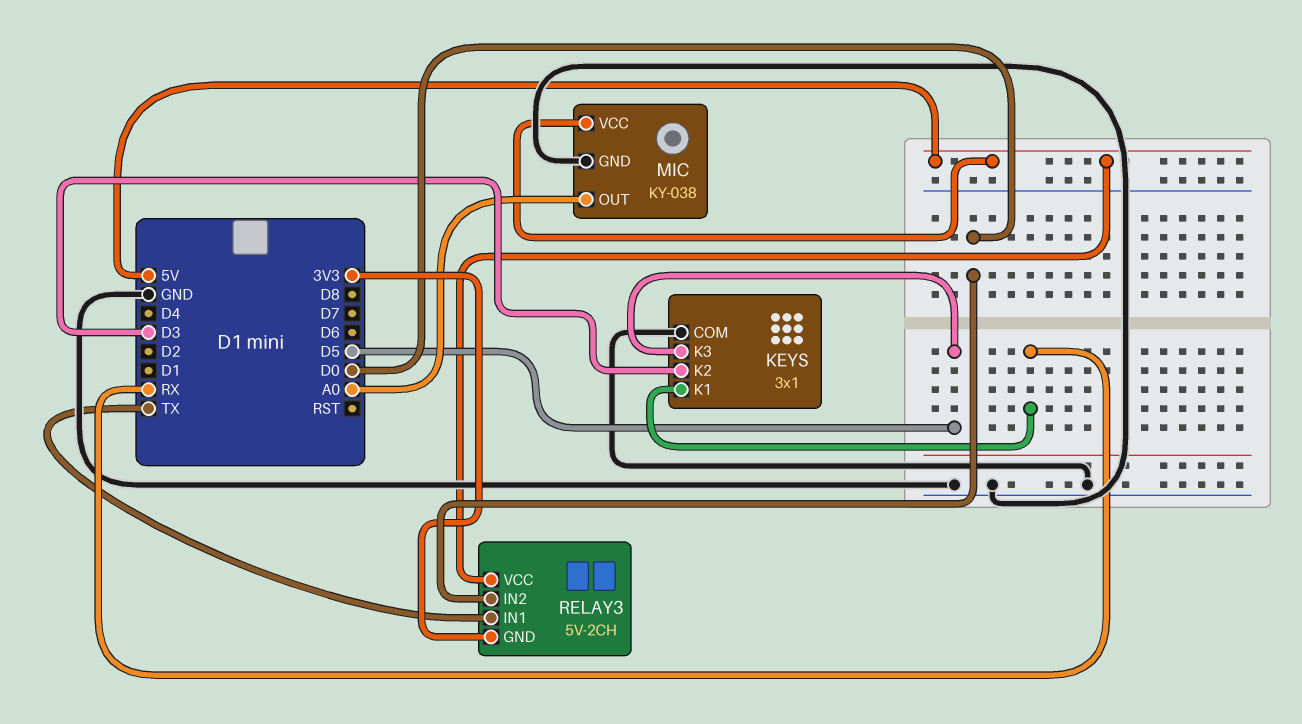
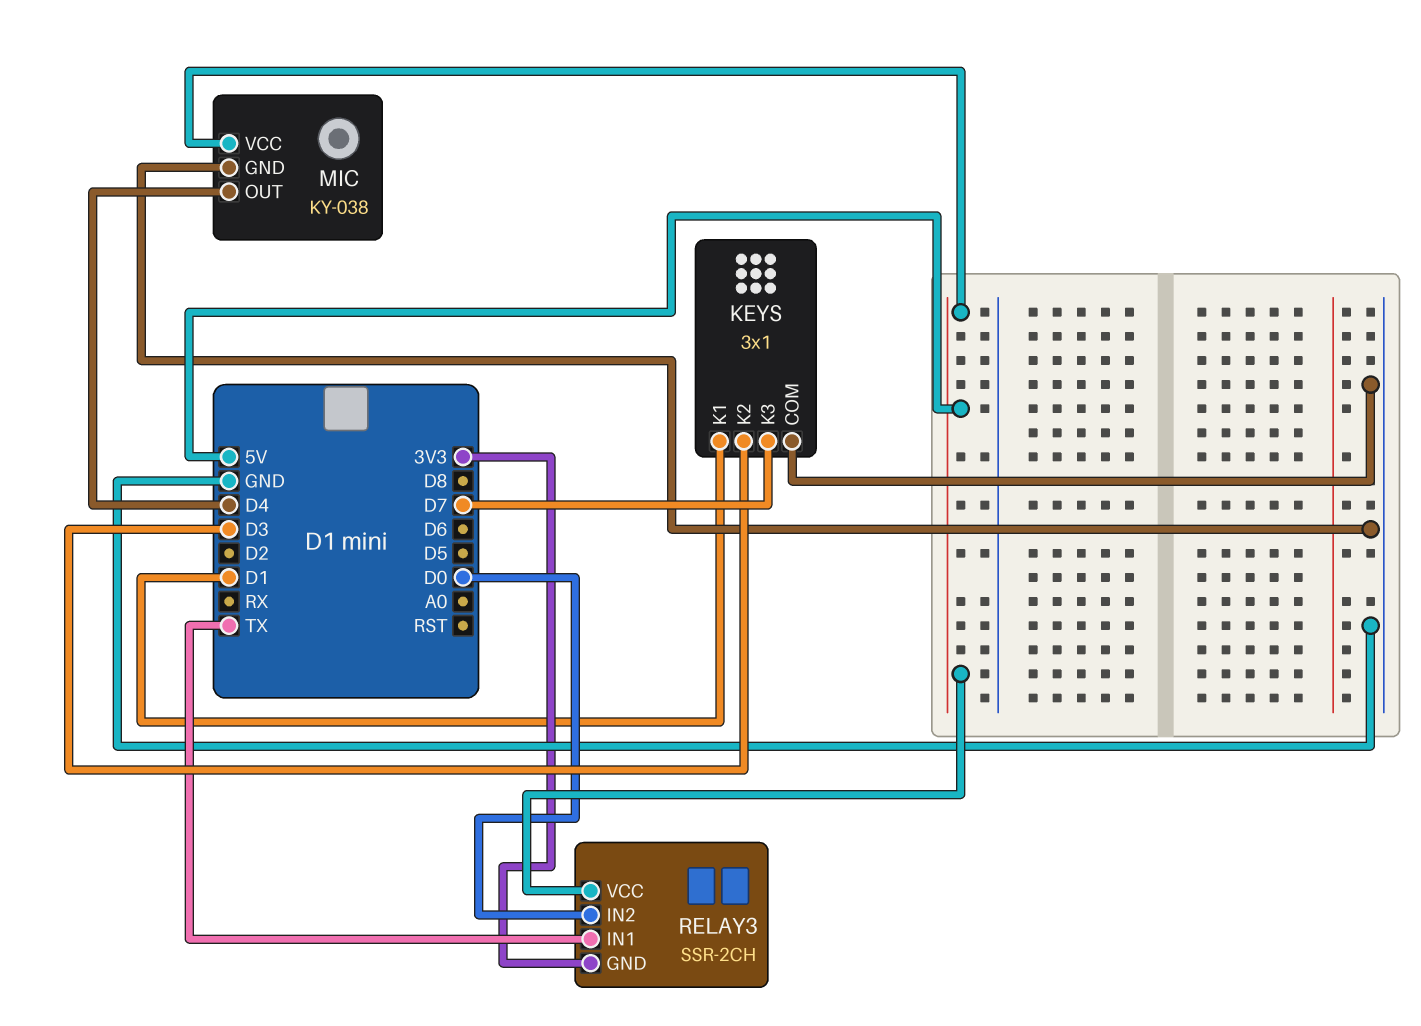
KEYS pin K1: RX -> D1
KEYS pin K3: D5 -> D7
MIC pin OUT: A0 -> D4
RELAY3: 5V-2CH -> SSR-2CH

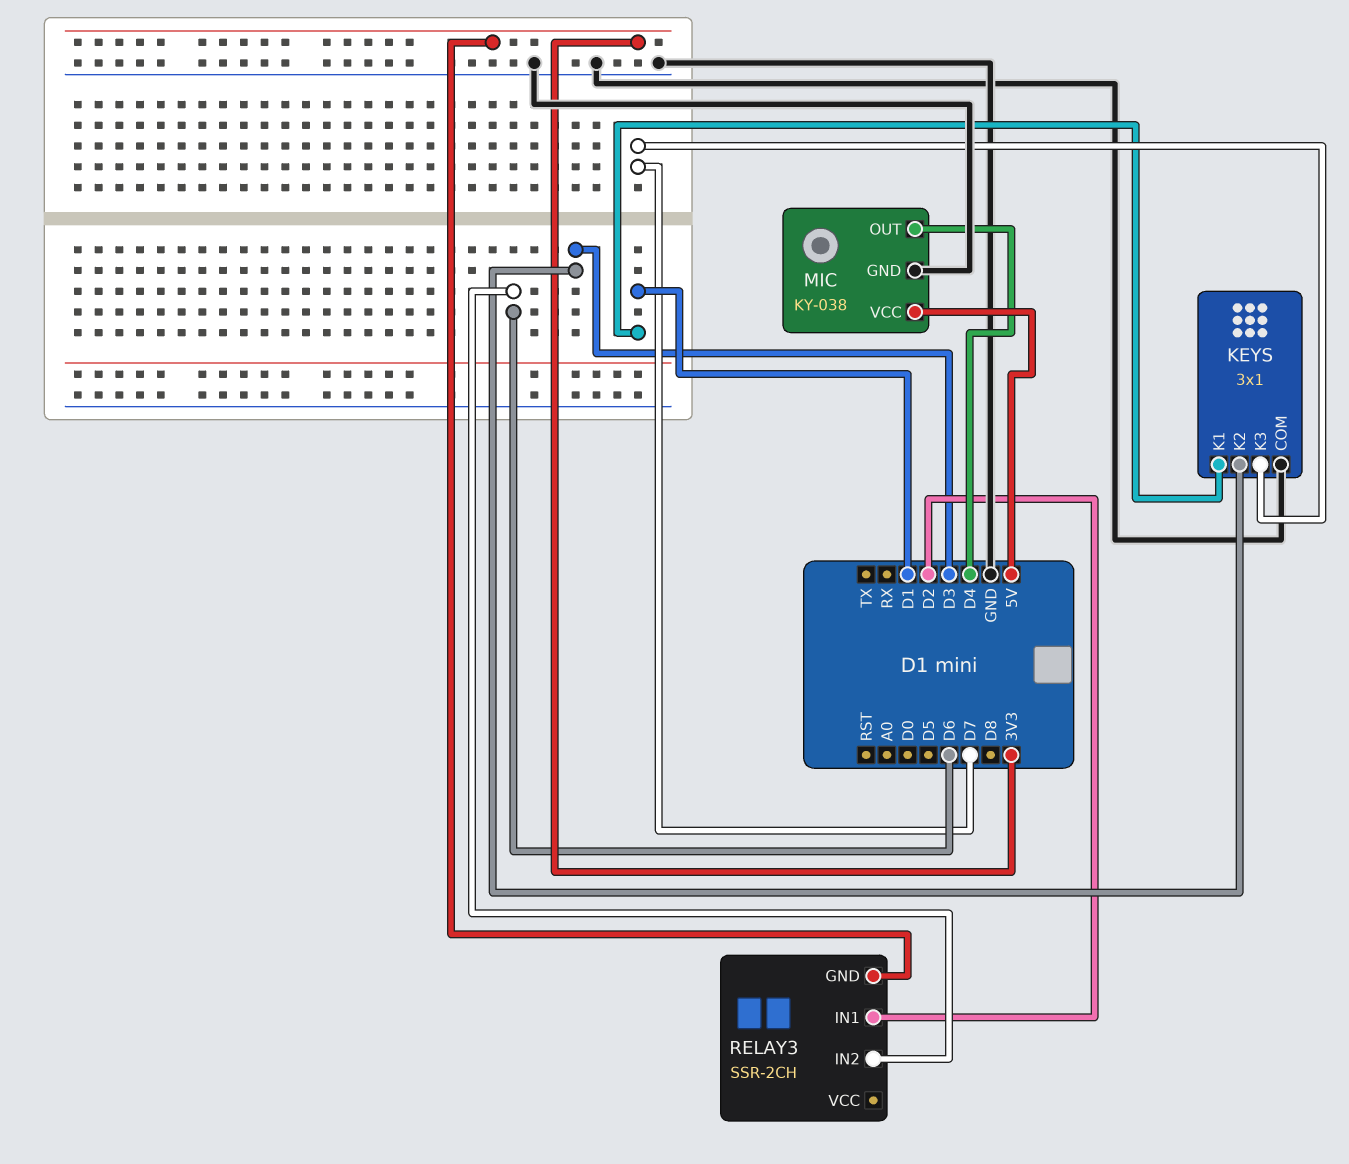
RELAY3 pin IN1: TX -> D2
RELAY3 pin IN2: D0 -> D6
RELAY3 pin VCC: 5V -> none

